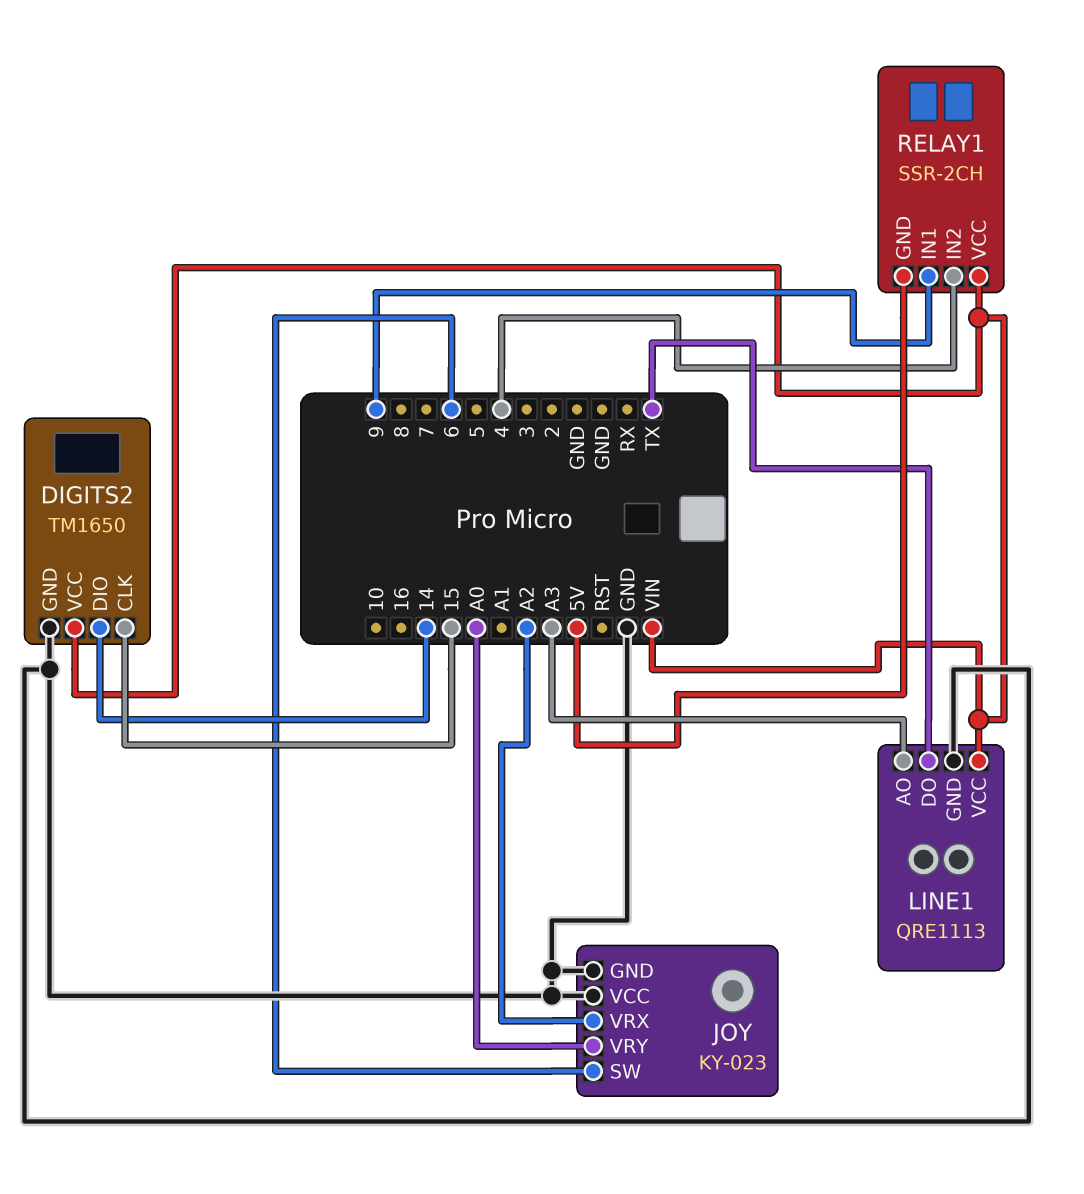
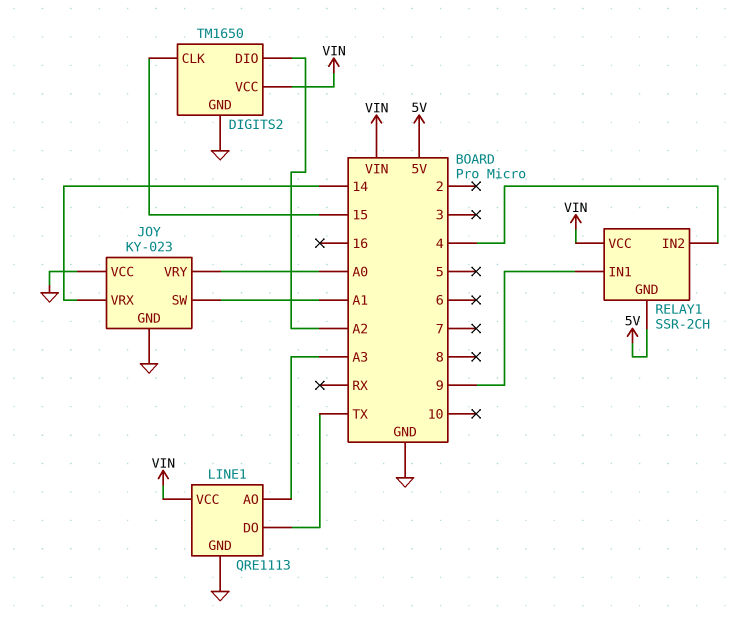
DIGITS2 pin DIO: 14 -> A2
JOY pin SW: 6 -> A1
JOY pin VRX: A2 -> 14

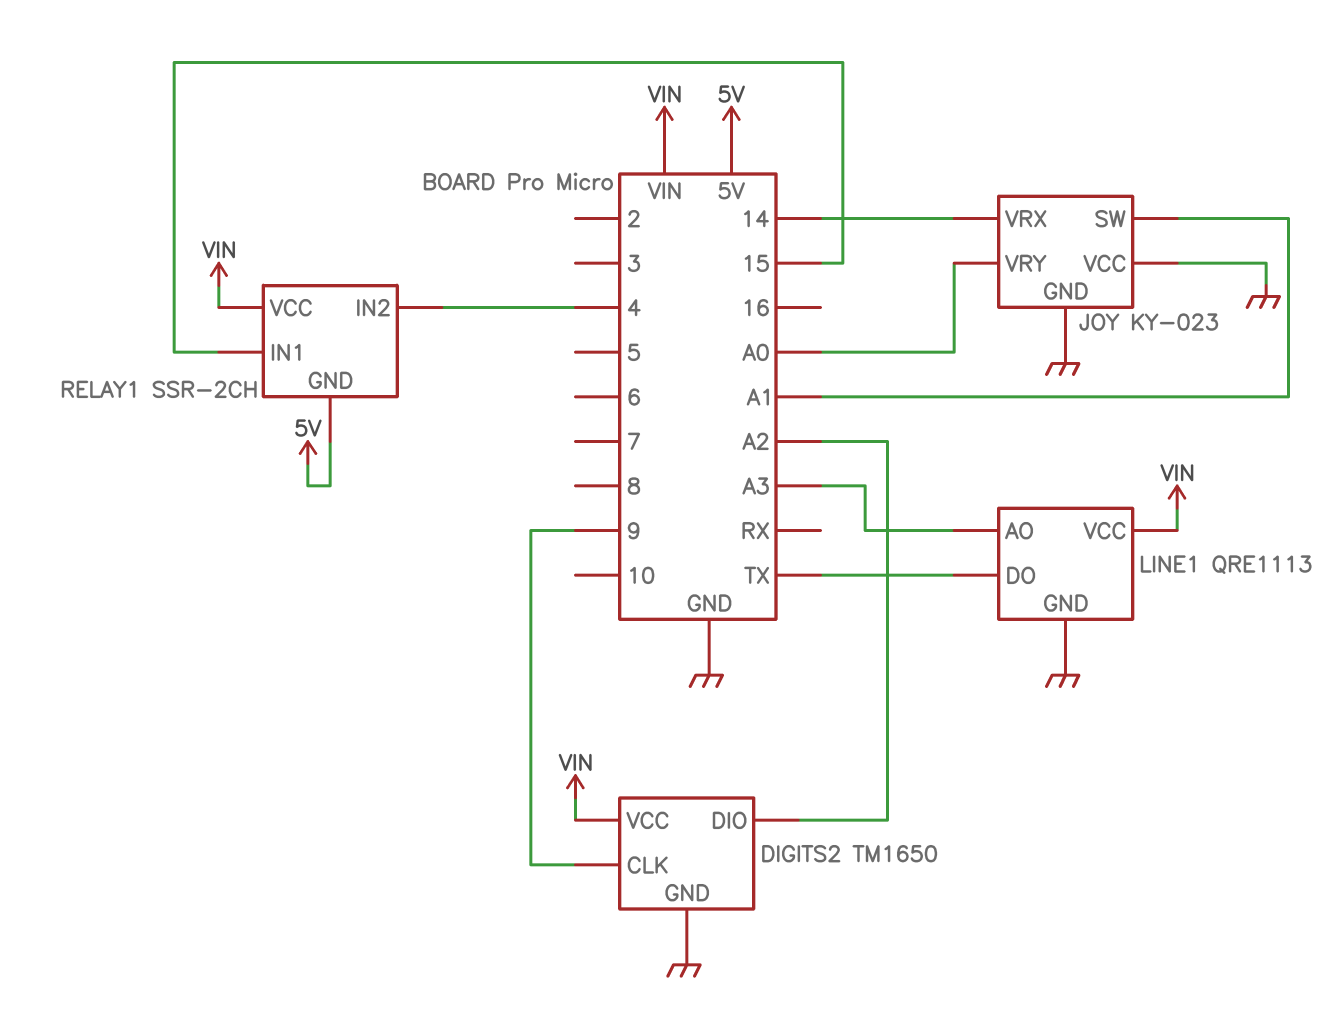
DIGITS2 pin CLK: 15 -> 9
RELAY1 pin IN1: 9 -> 15

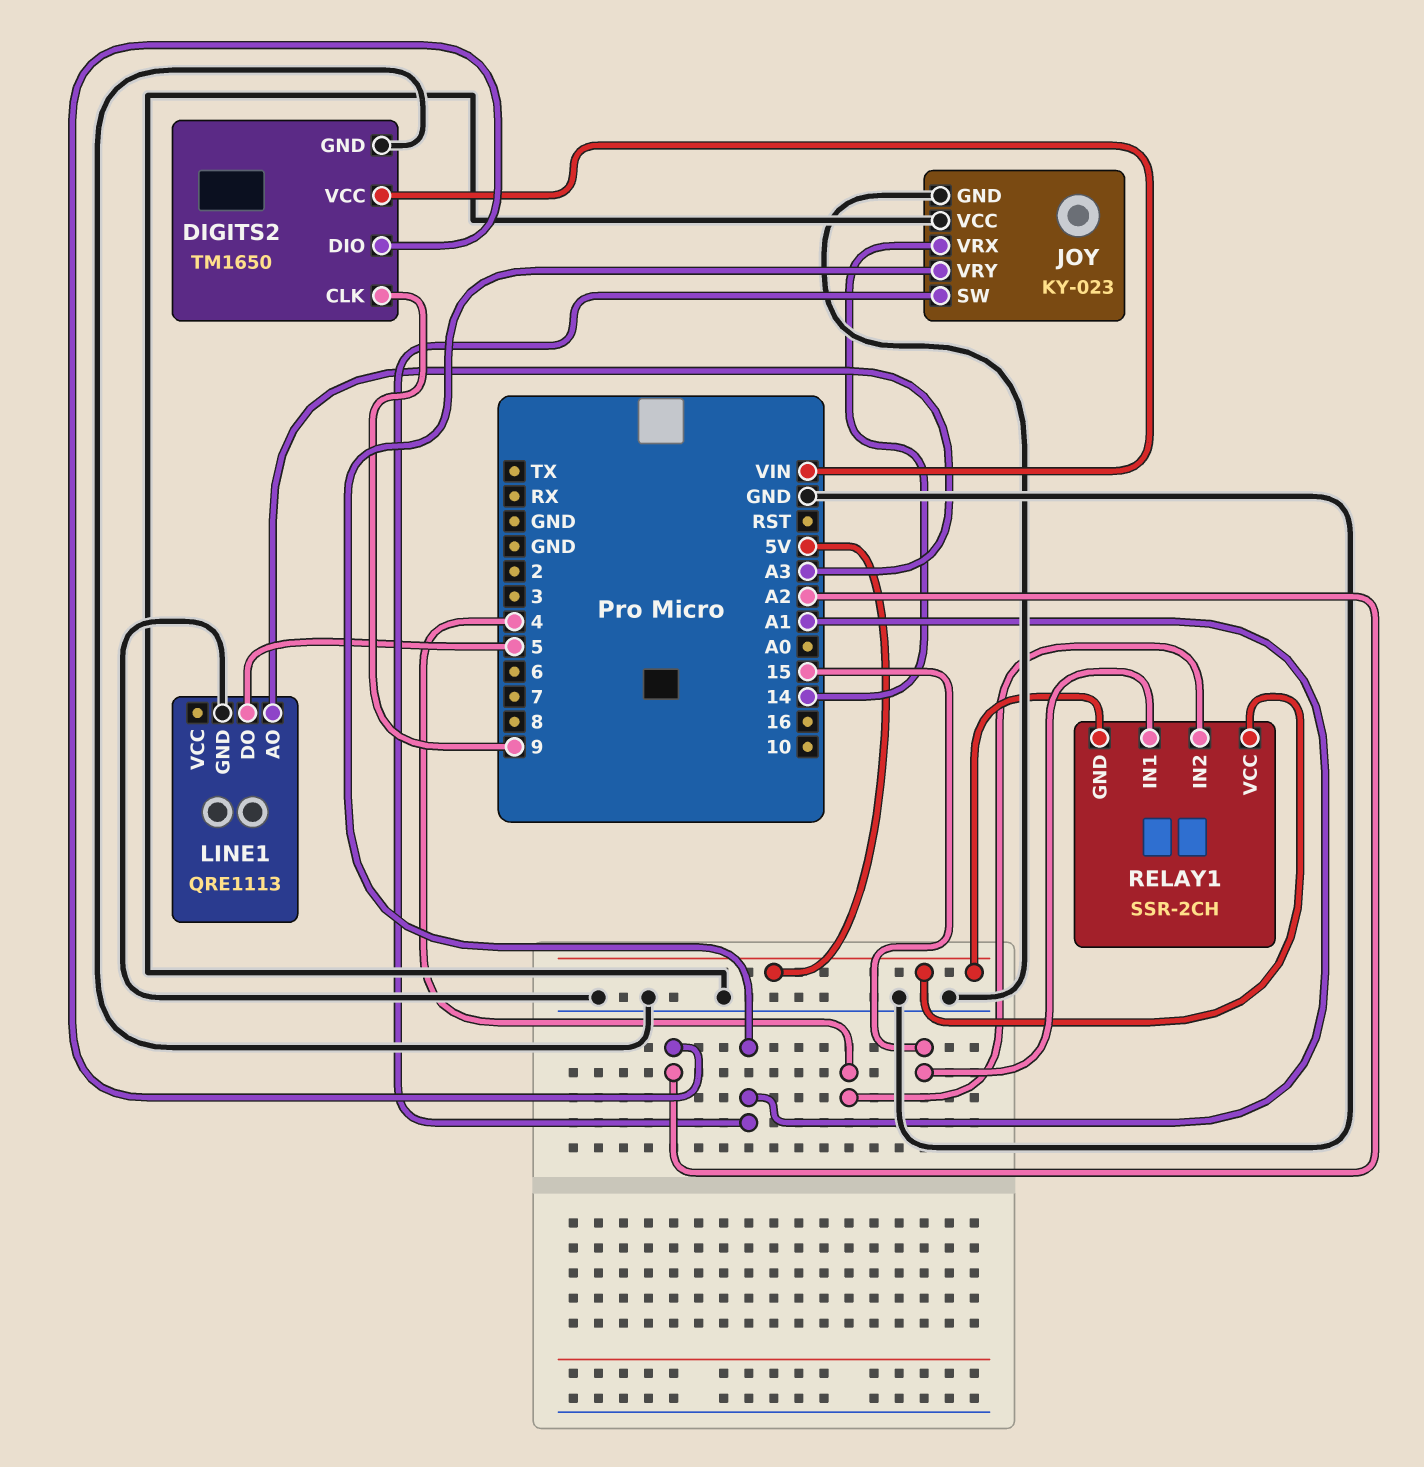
JOY pin VRY: A0 -> A1
LINE1 pin DO: TX -> 5
LINE1 pin VCC: VIN -> none
RELAY1 pin VCC: VIN -> 5V

